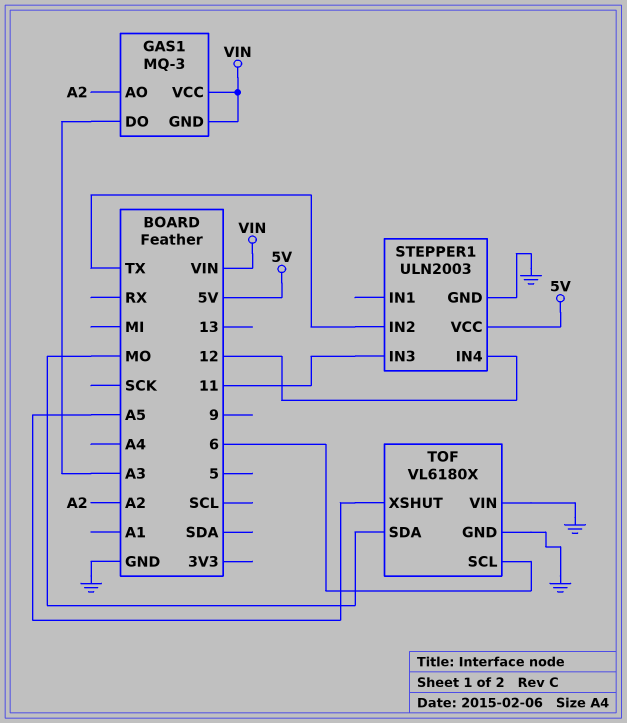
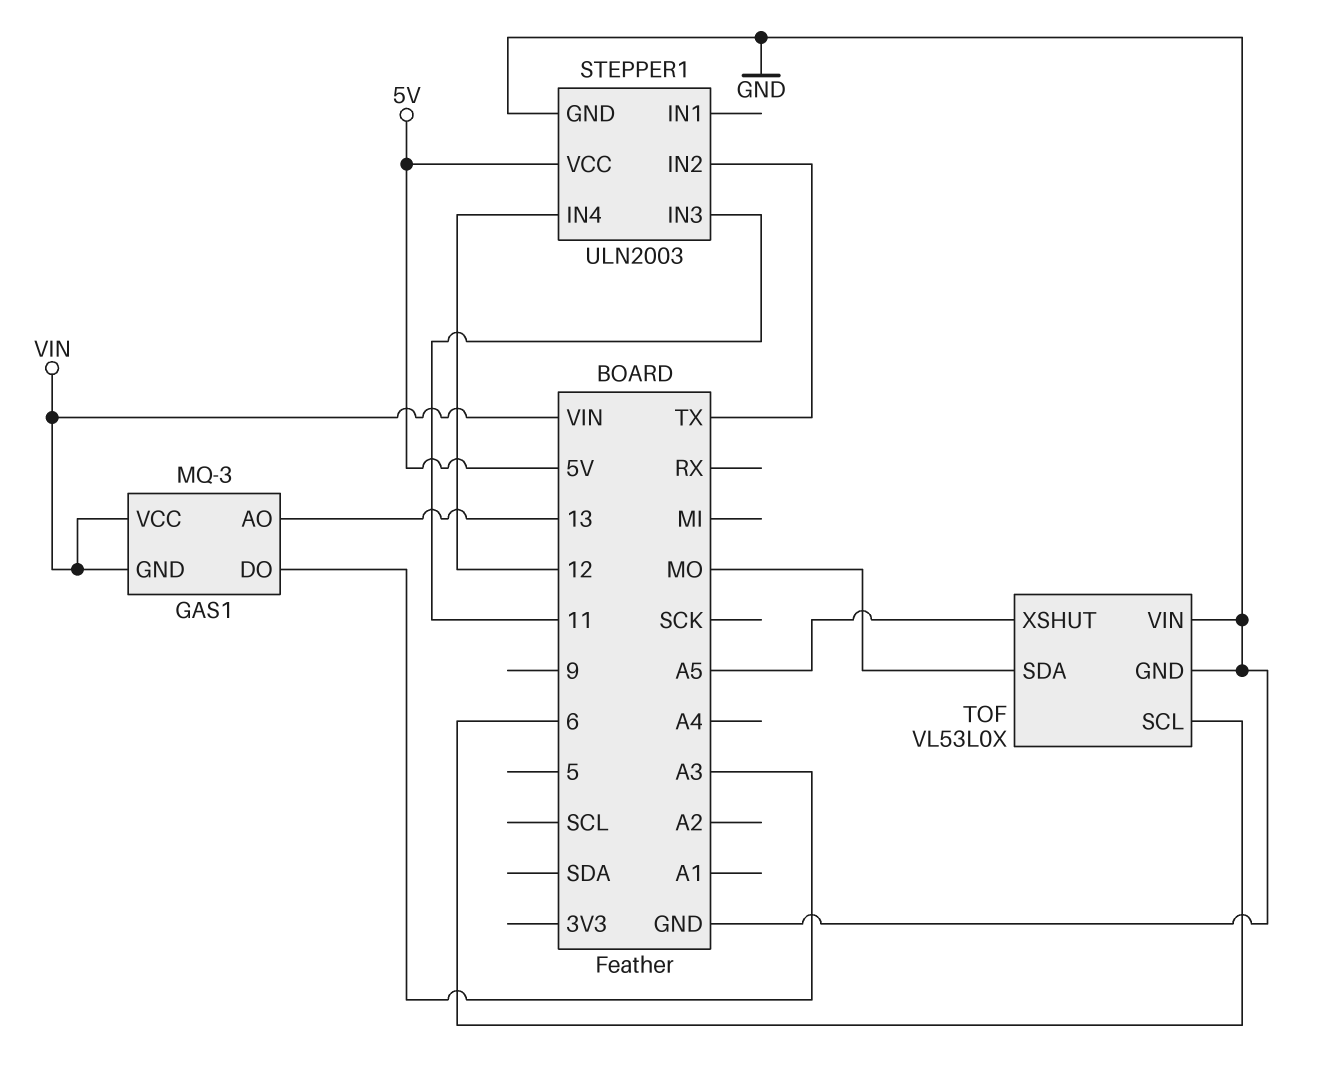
GAS1 pin AO: A2 -> 13
TOF: VL6180X -> VL53L0X

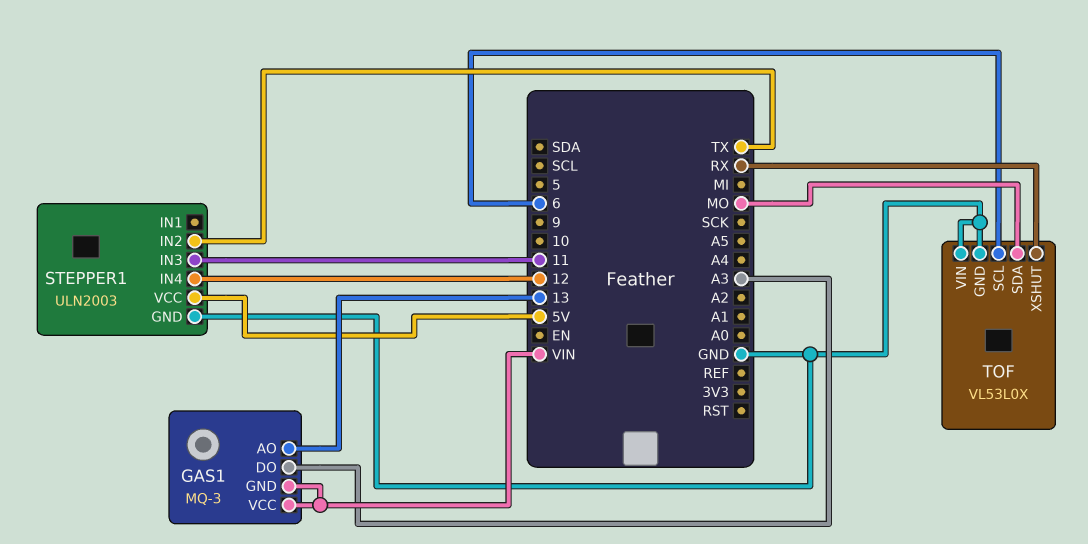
TOF pin XSHUT: A5 -> RX

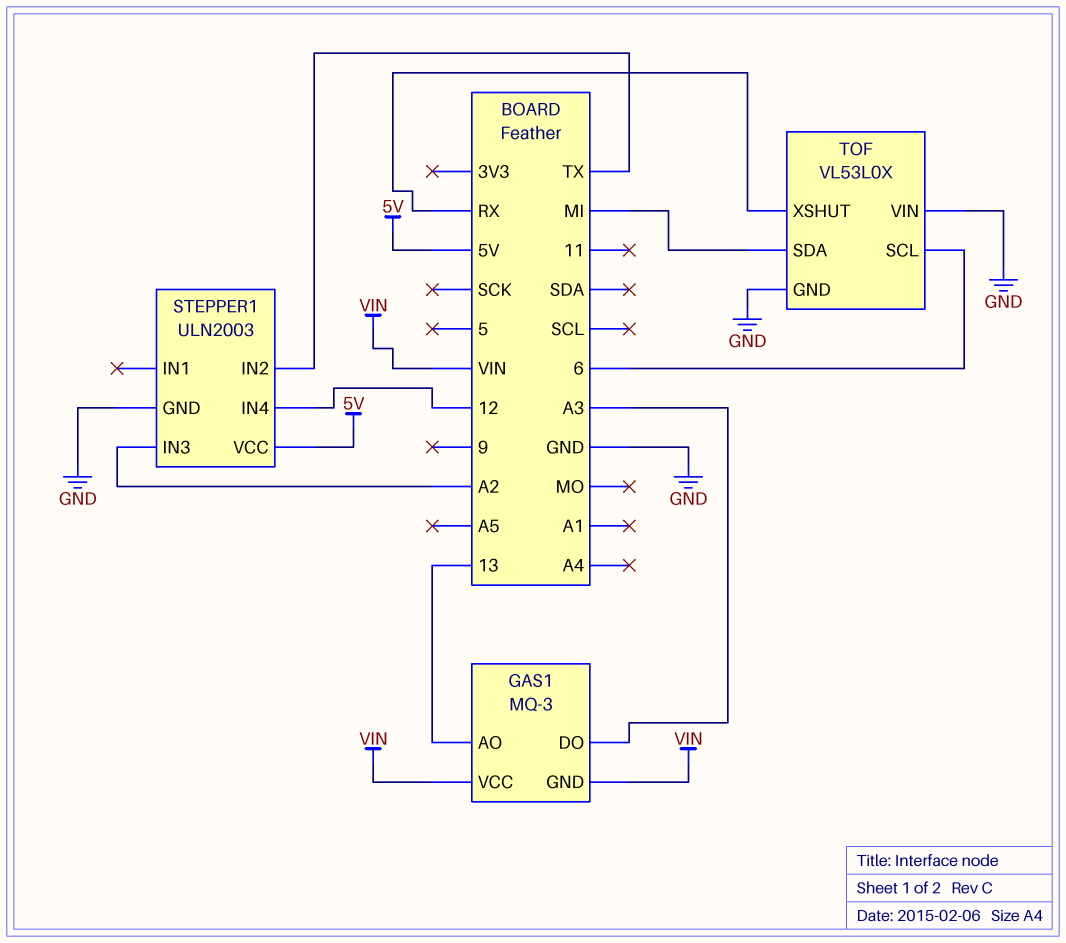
STEPPER1 pin IN3: 11 -> A2
TOF pin SDA: MO -> MI

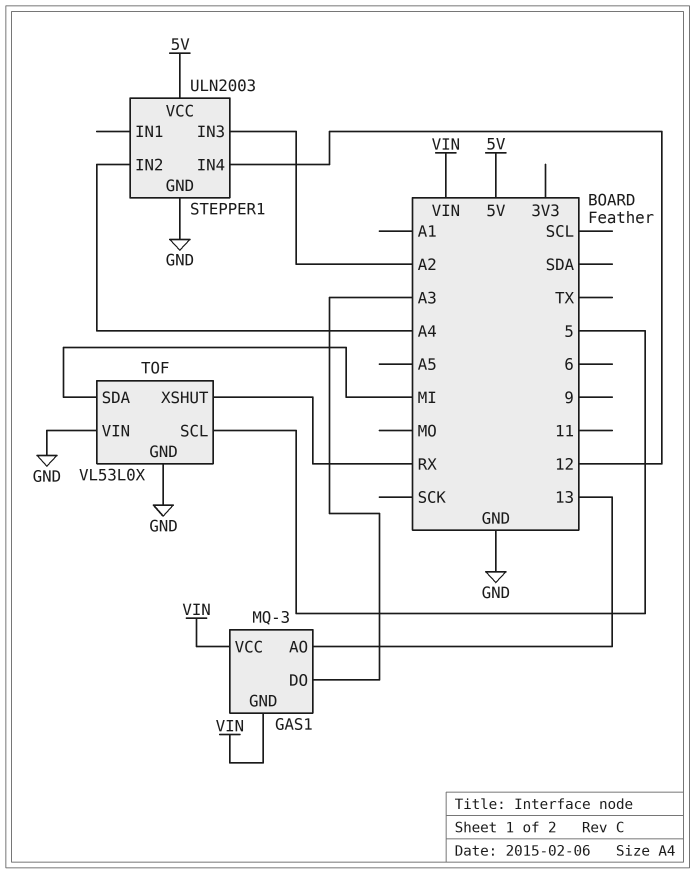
STEPPER1 pin IN2: TX -> A4
TOF pin SCL: 6 -> 5

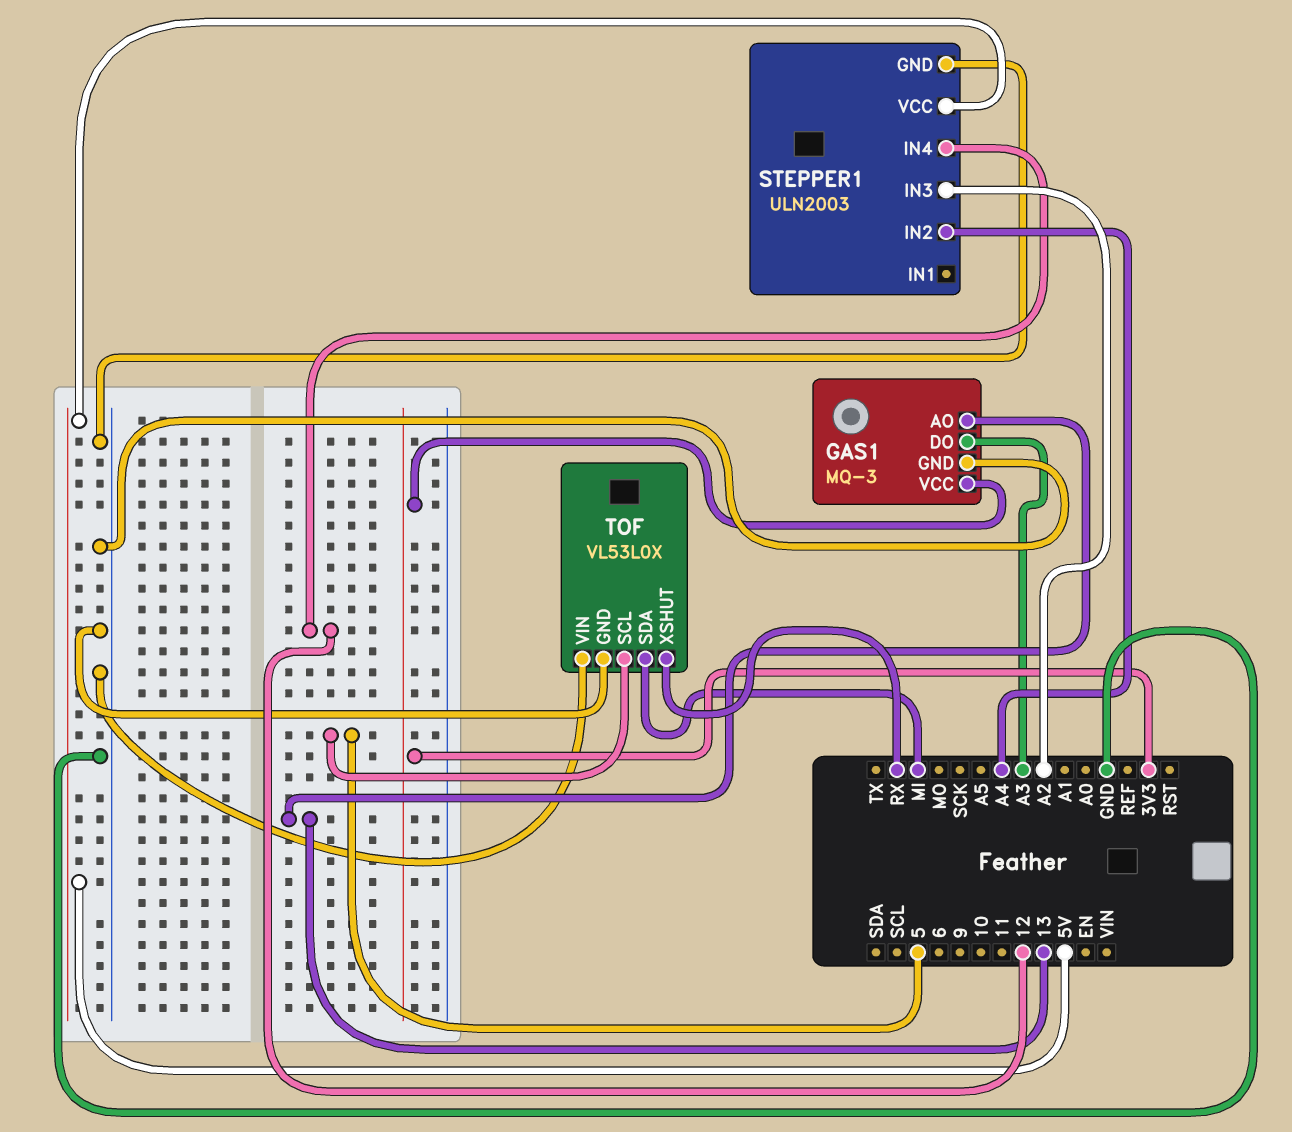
GAS1 pin GND: VIN -> GND
GAS1 pin VCC: VIN -> 3V3

